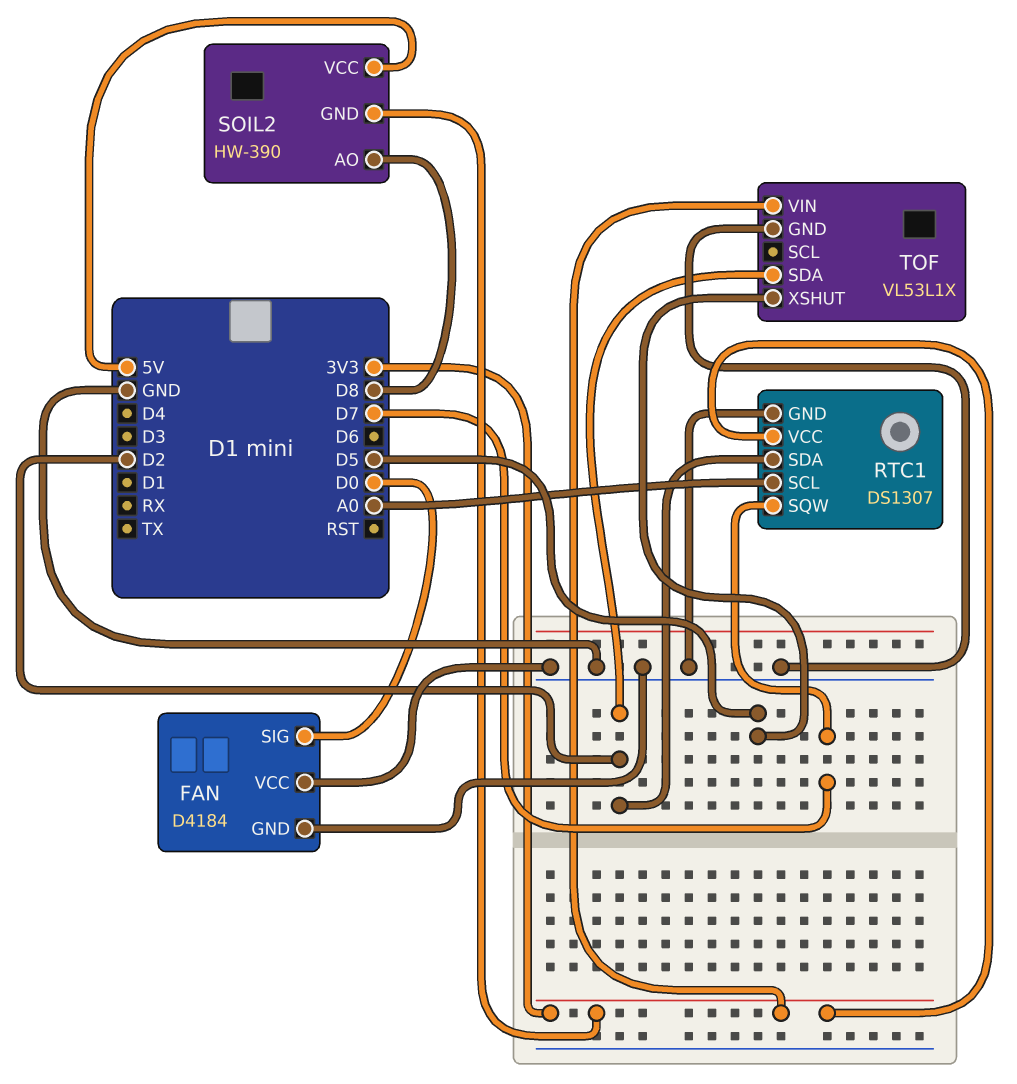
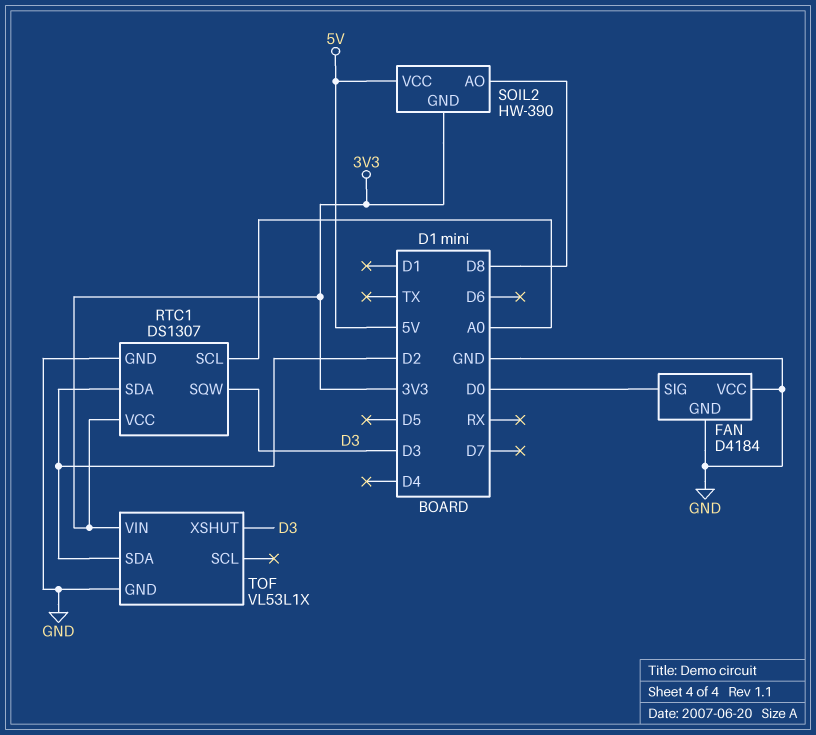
RTC1 pin SQW: D7 -> D3
TOF pin XSHUT: D5 -> D3

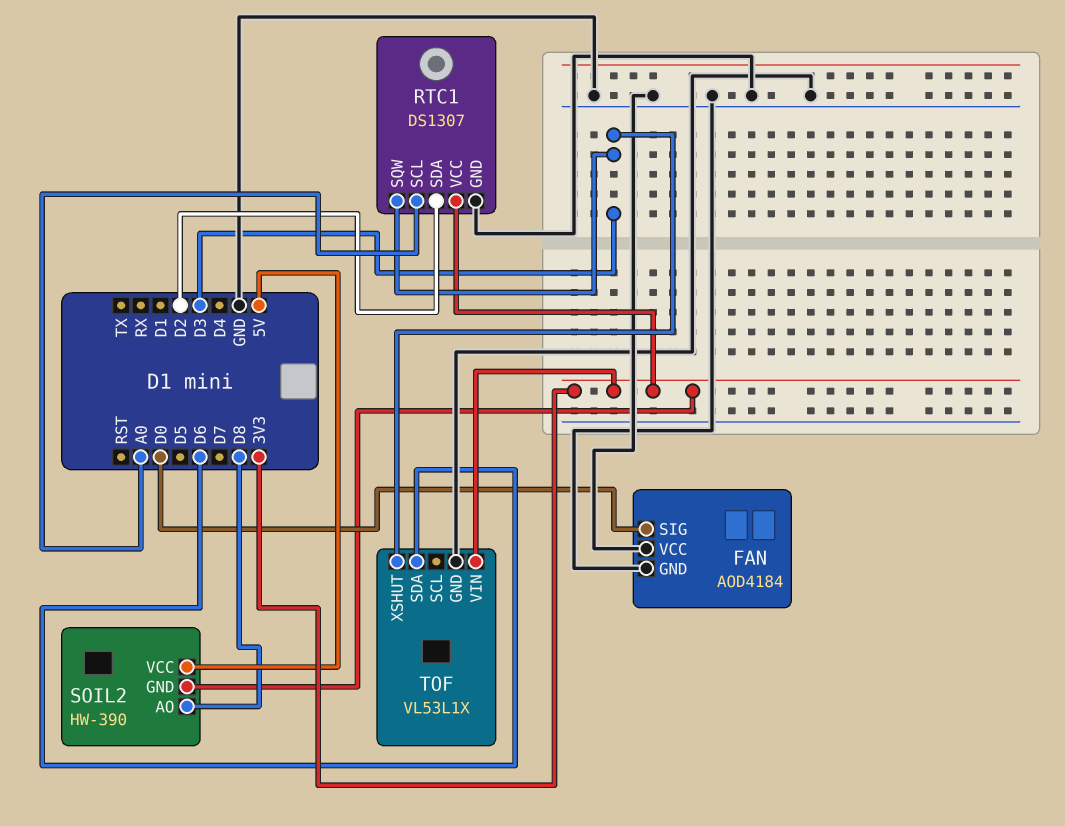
FAN: D4184 -> AOD4184
TOF pin SDA: D2 -> D6

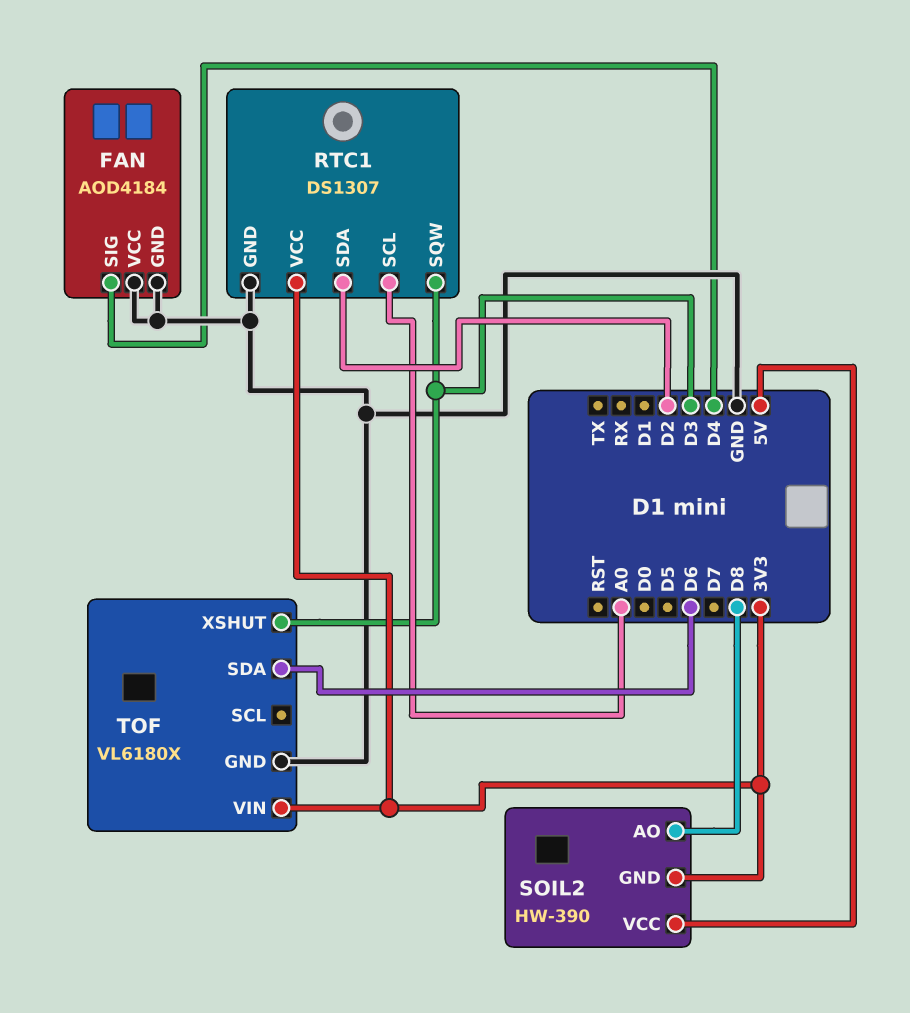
FAN pin SIG: D0 -> D4
TOF: VL53L1X -> VL6180X

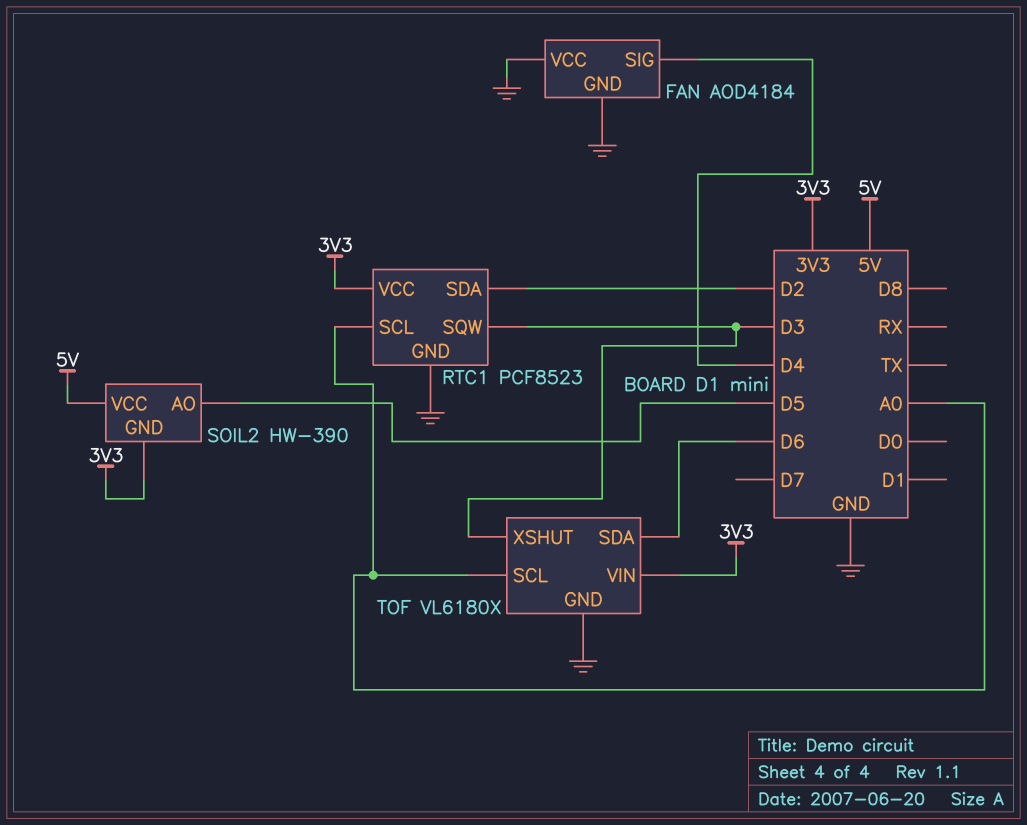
RTC1: DS1307 -> PCF8523
SOIL2 pin AO: D8 -> D5
TOF pin SCL: none -> A0

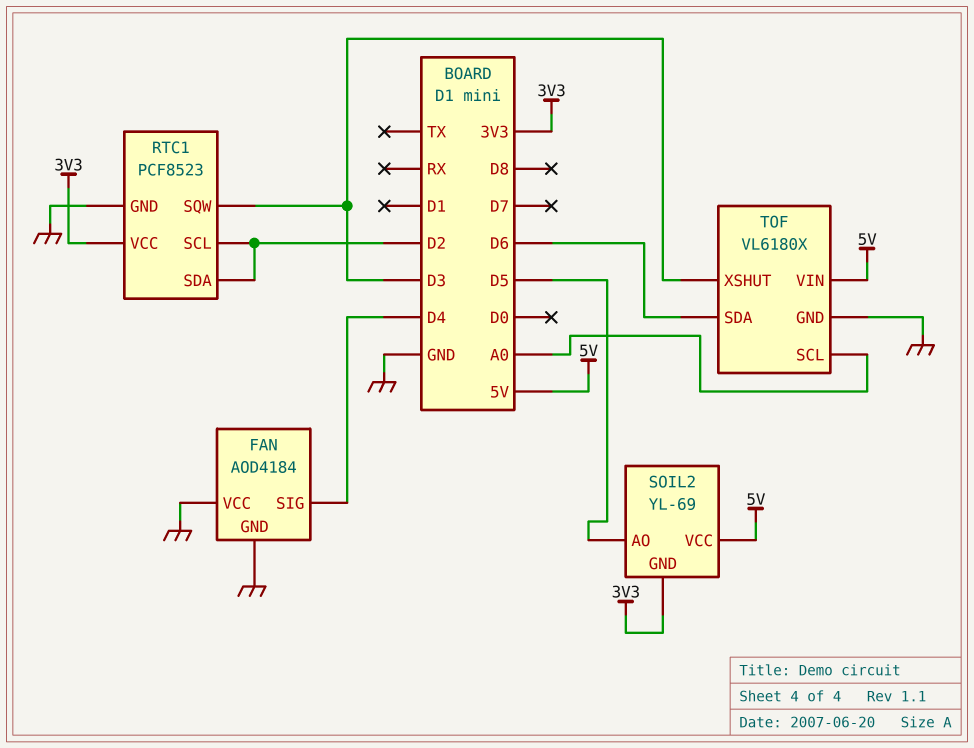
RTC1 pin SCL: A0 -> D2
SOIL2: HW-390 -> YL-69
TOF pin VIN: 3V3 -> 5V

